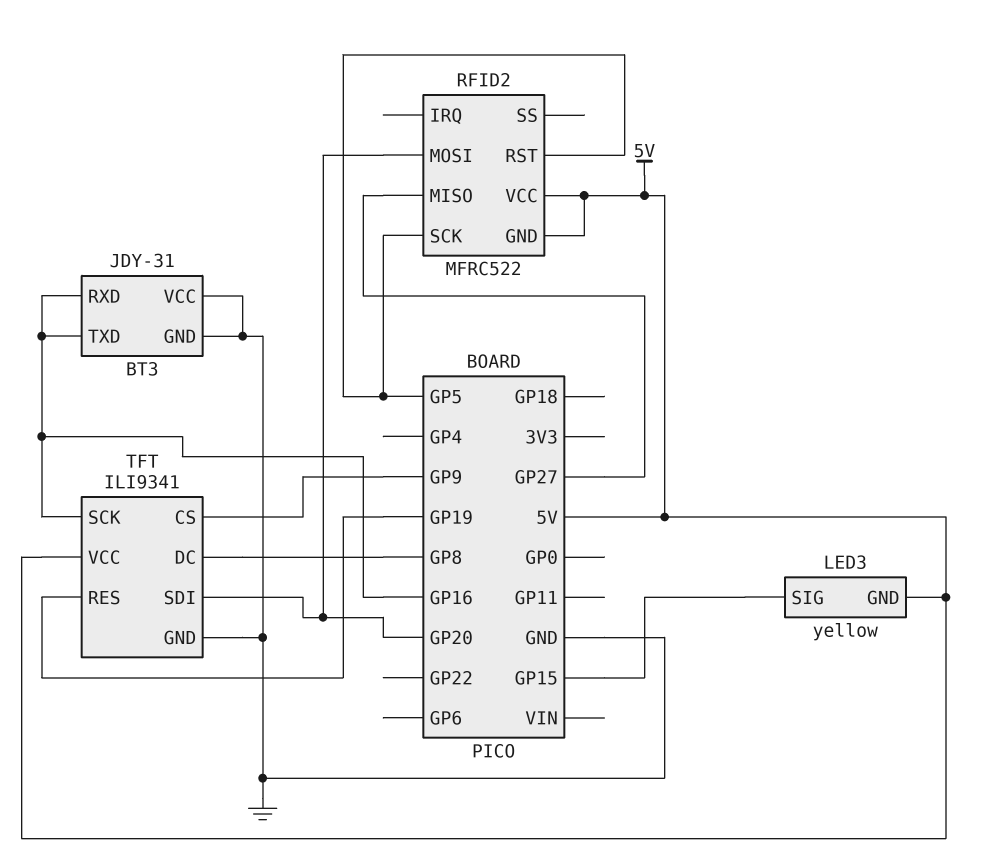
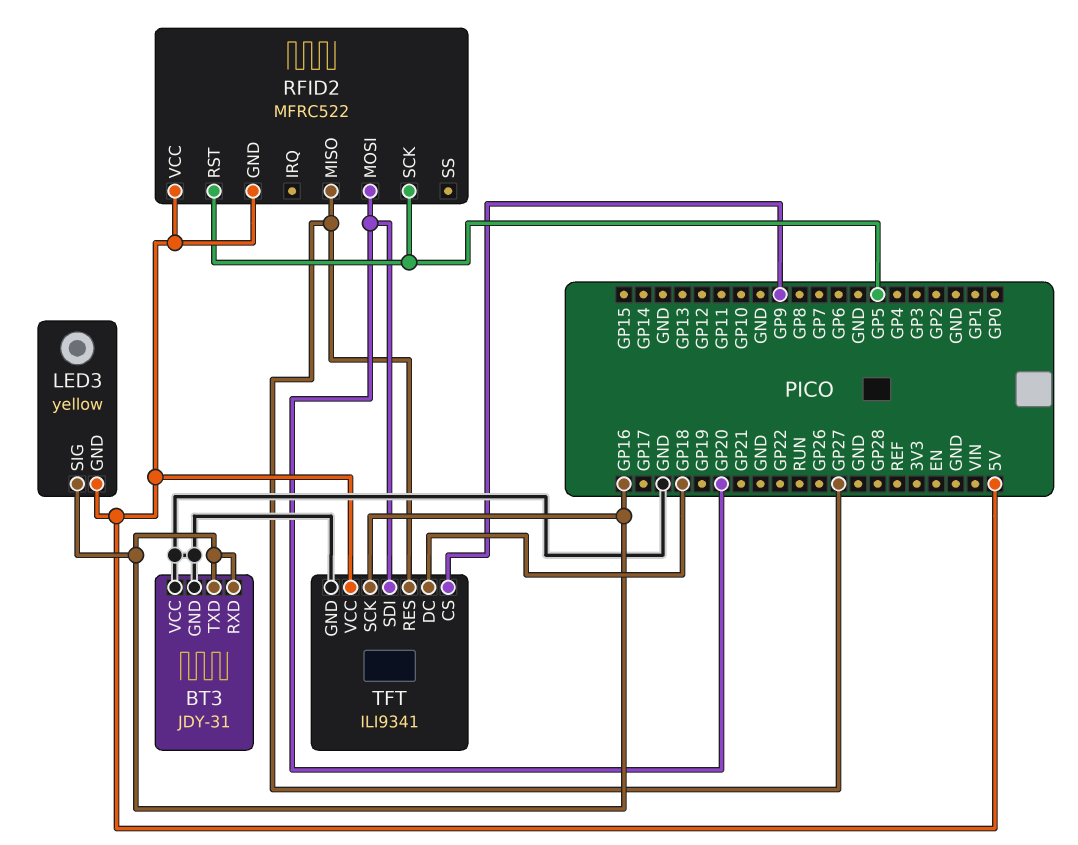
LED3 pin SIG: GP15 -> GP16
TFT pin DC: GP8 -> GP18
TFT pin RES: GP19 -> GP27

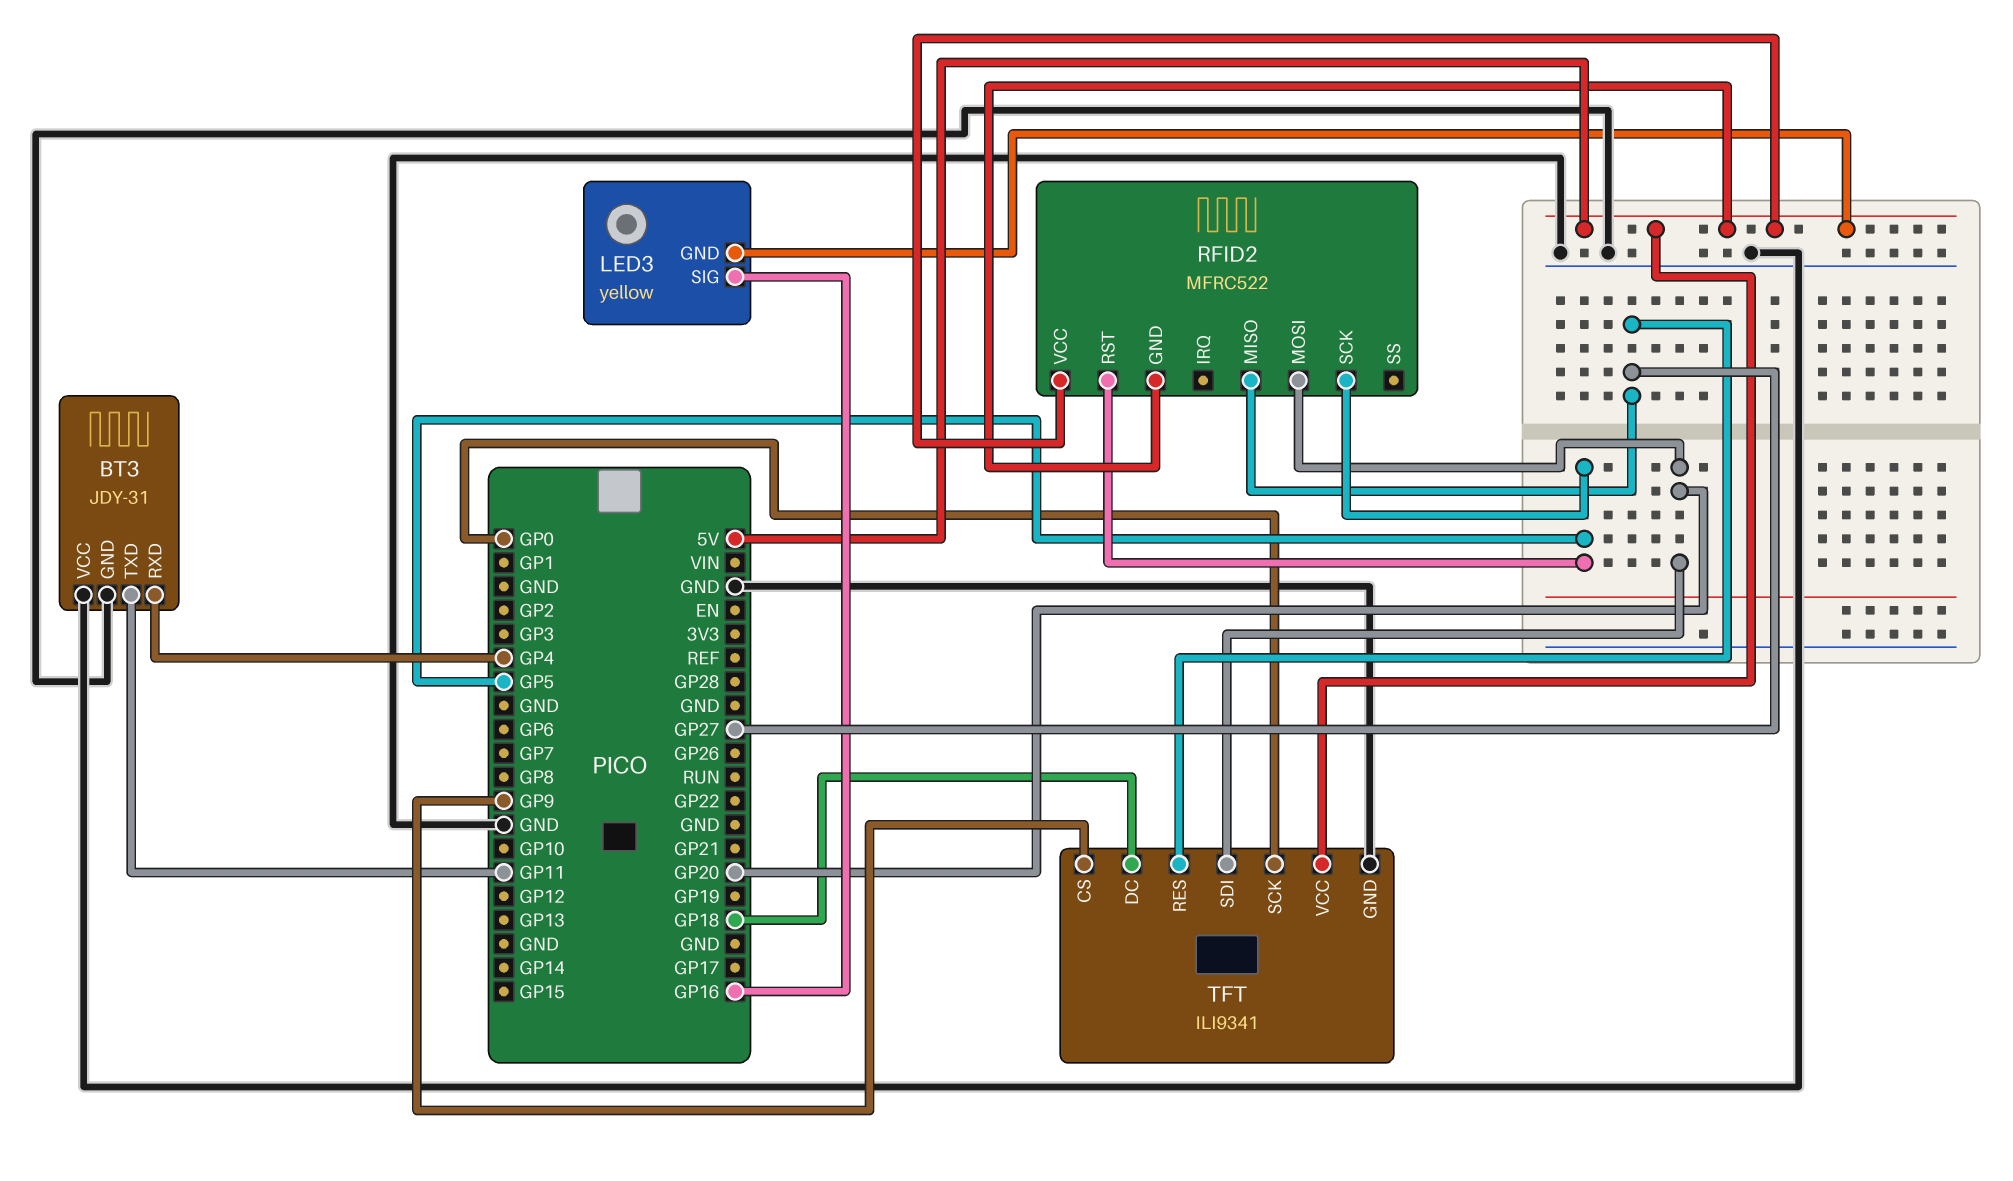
BT3 pin RXD: GP16 -> GP4
BT3 pin TXD: GP16 -> GP11
TFT pin SCK: GP16 -> GP0

